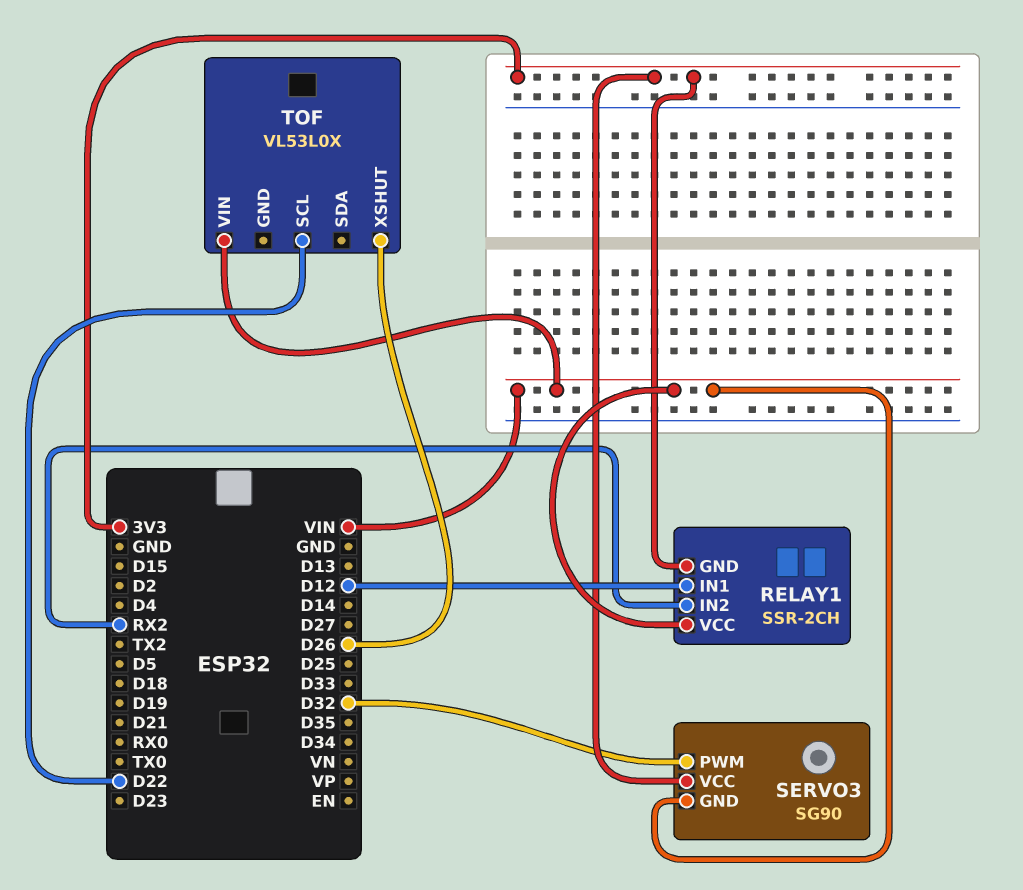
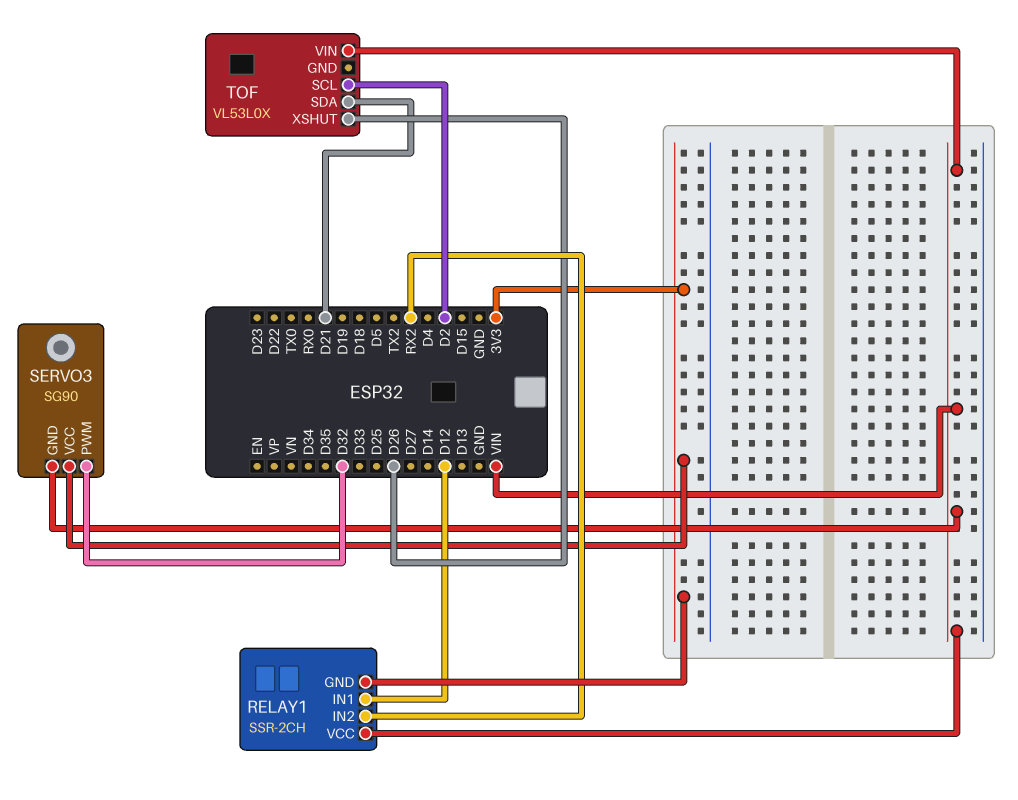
TOF pin SCL: D22 -> D2
TOF pin SDA: none -> D21

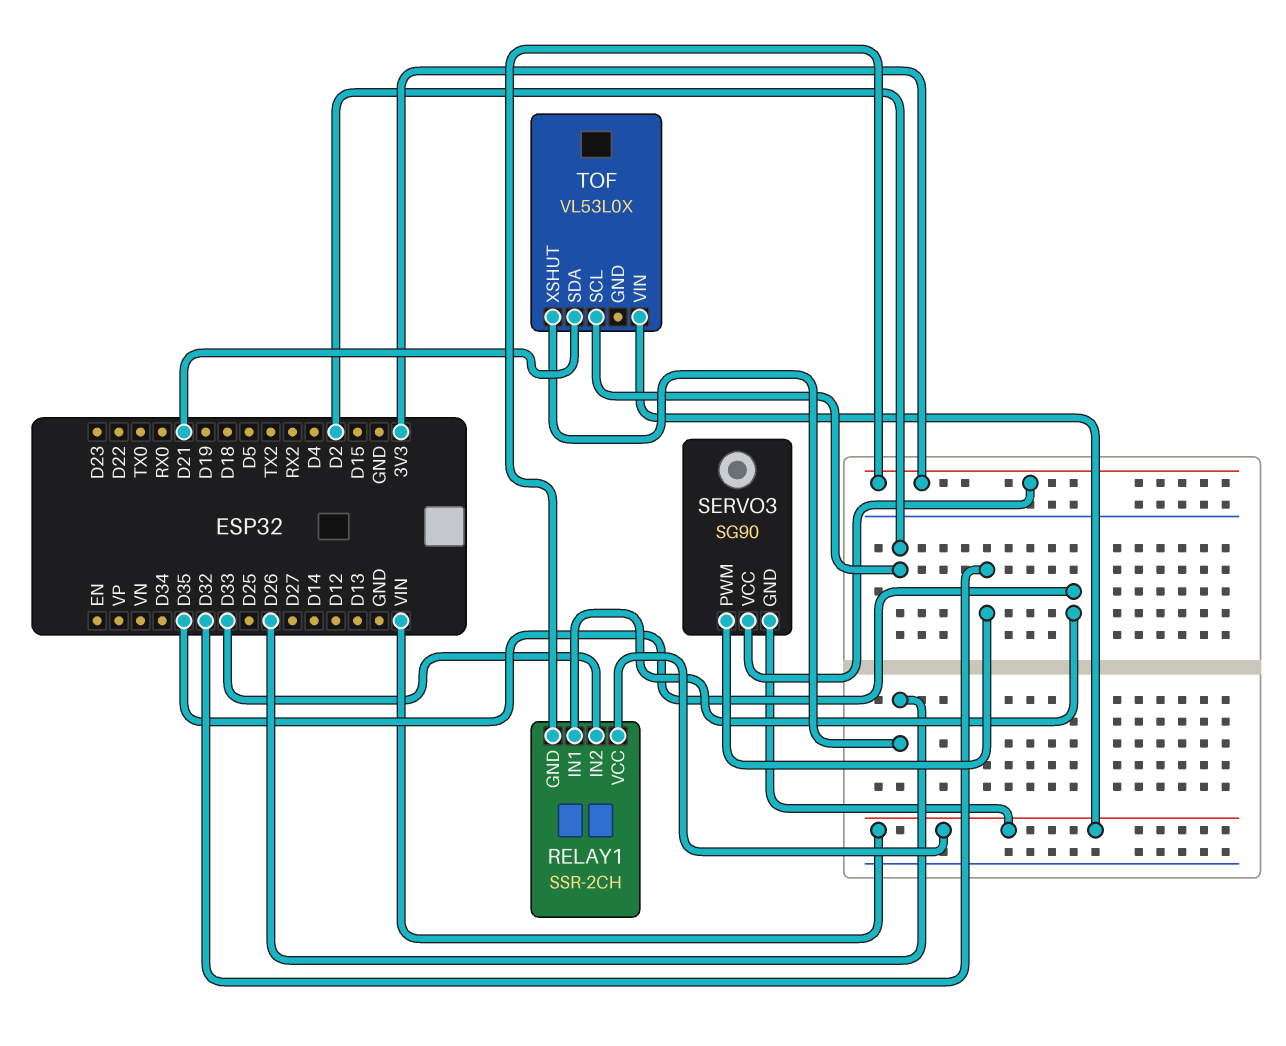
RELAY1 pin IN1: D12 -> D35
RELAY1 pin IN2: RX2 -> D33

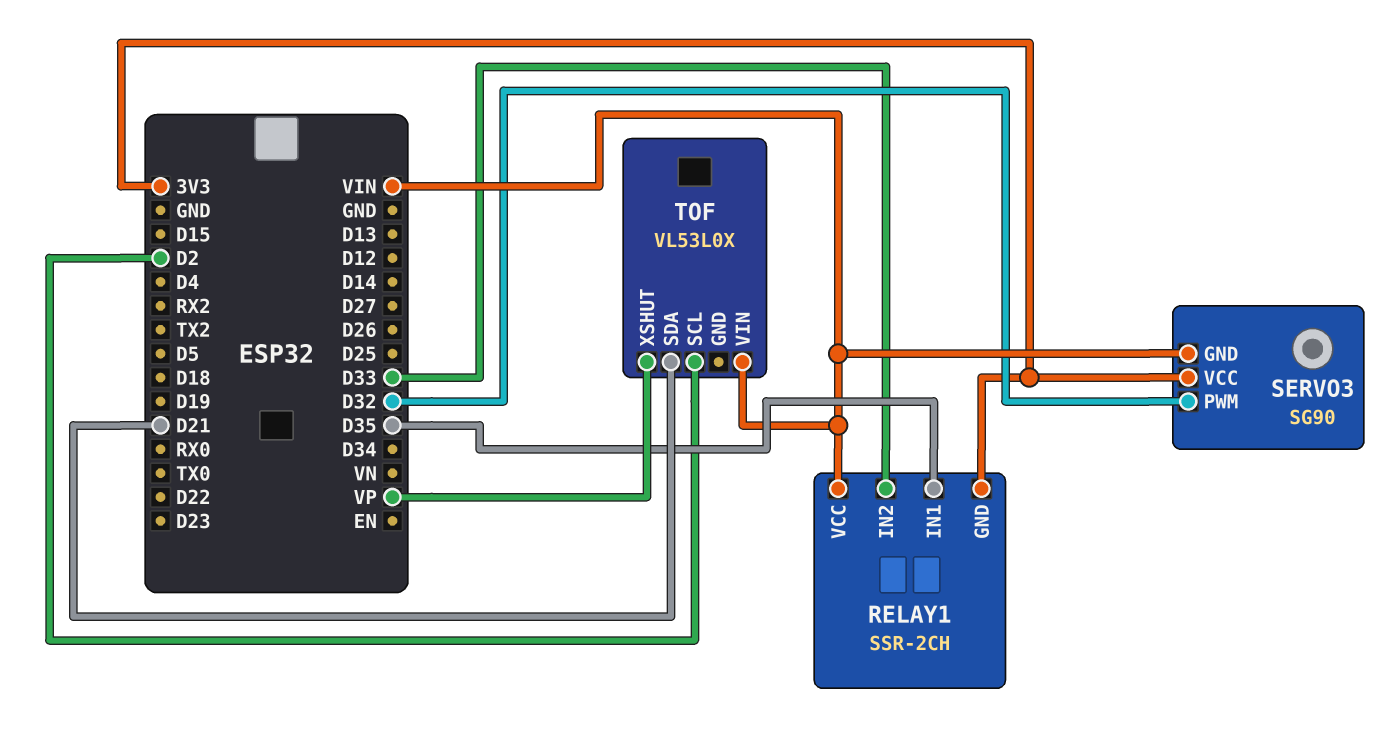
TOF pin XSHUT: D26 -> VP

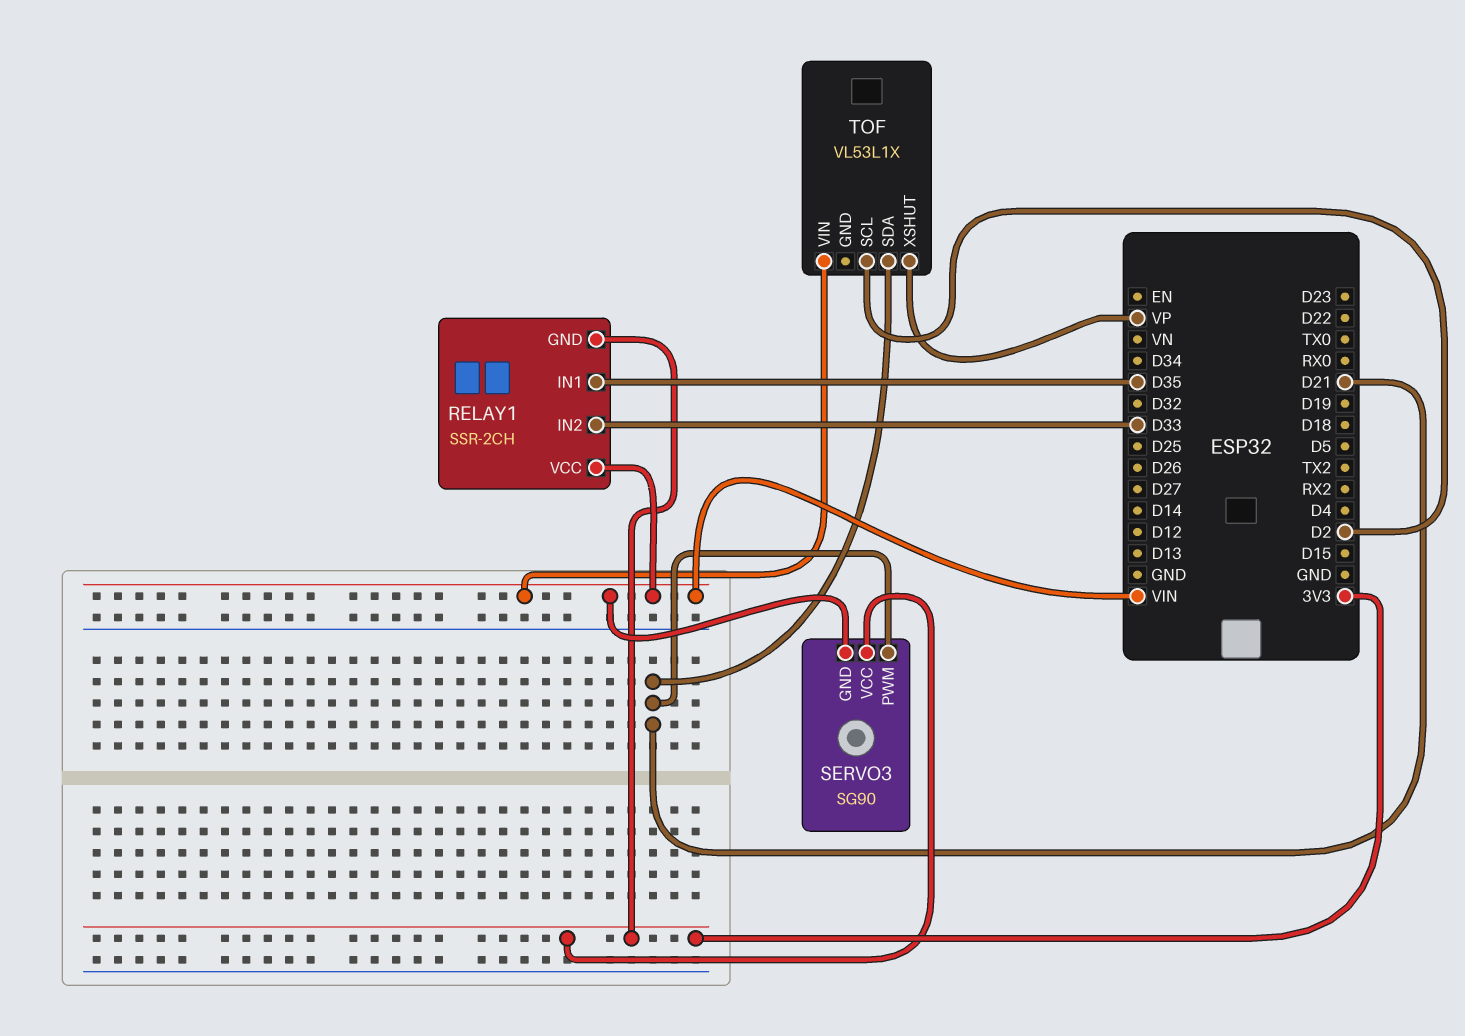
SERVO3 pin PWM: D32 -> D21
TOF: VL53L0X -> VL53L1X

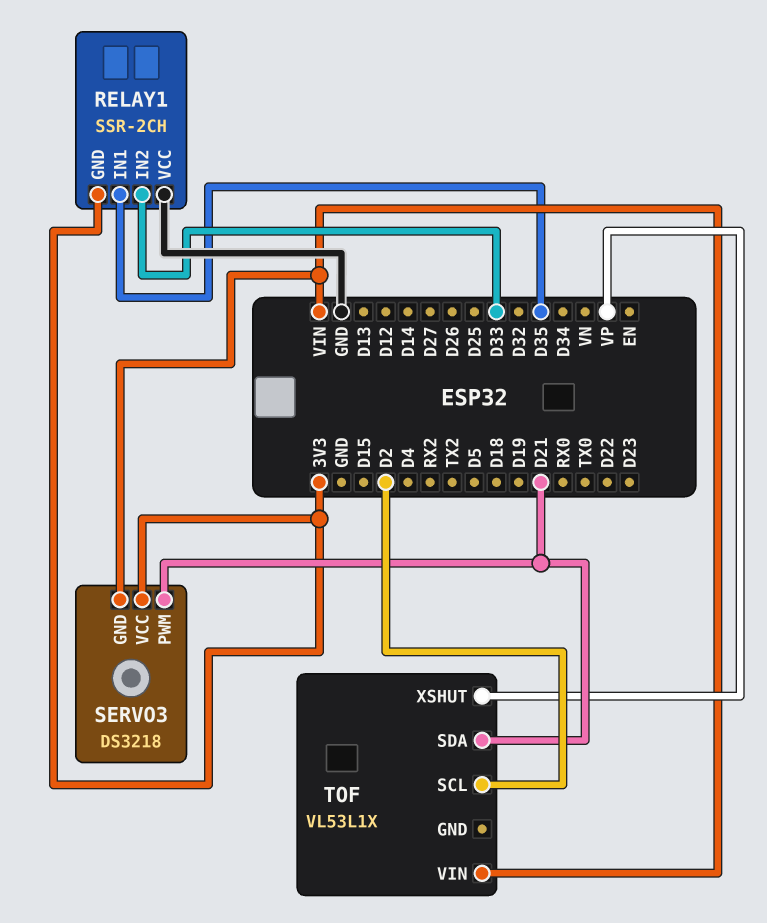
RELAY1 pin VCC: VIN -> GND
SERVO3: SG90 -> DS3218

